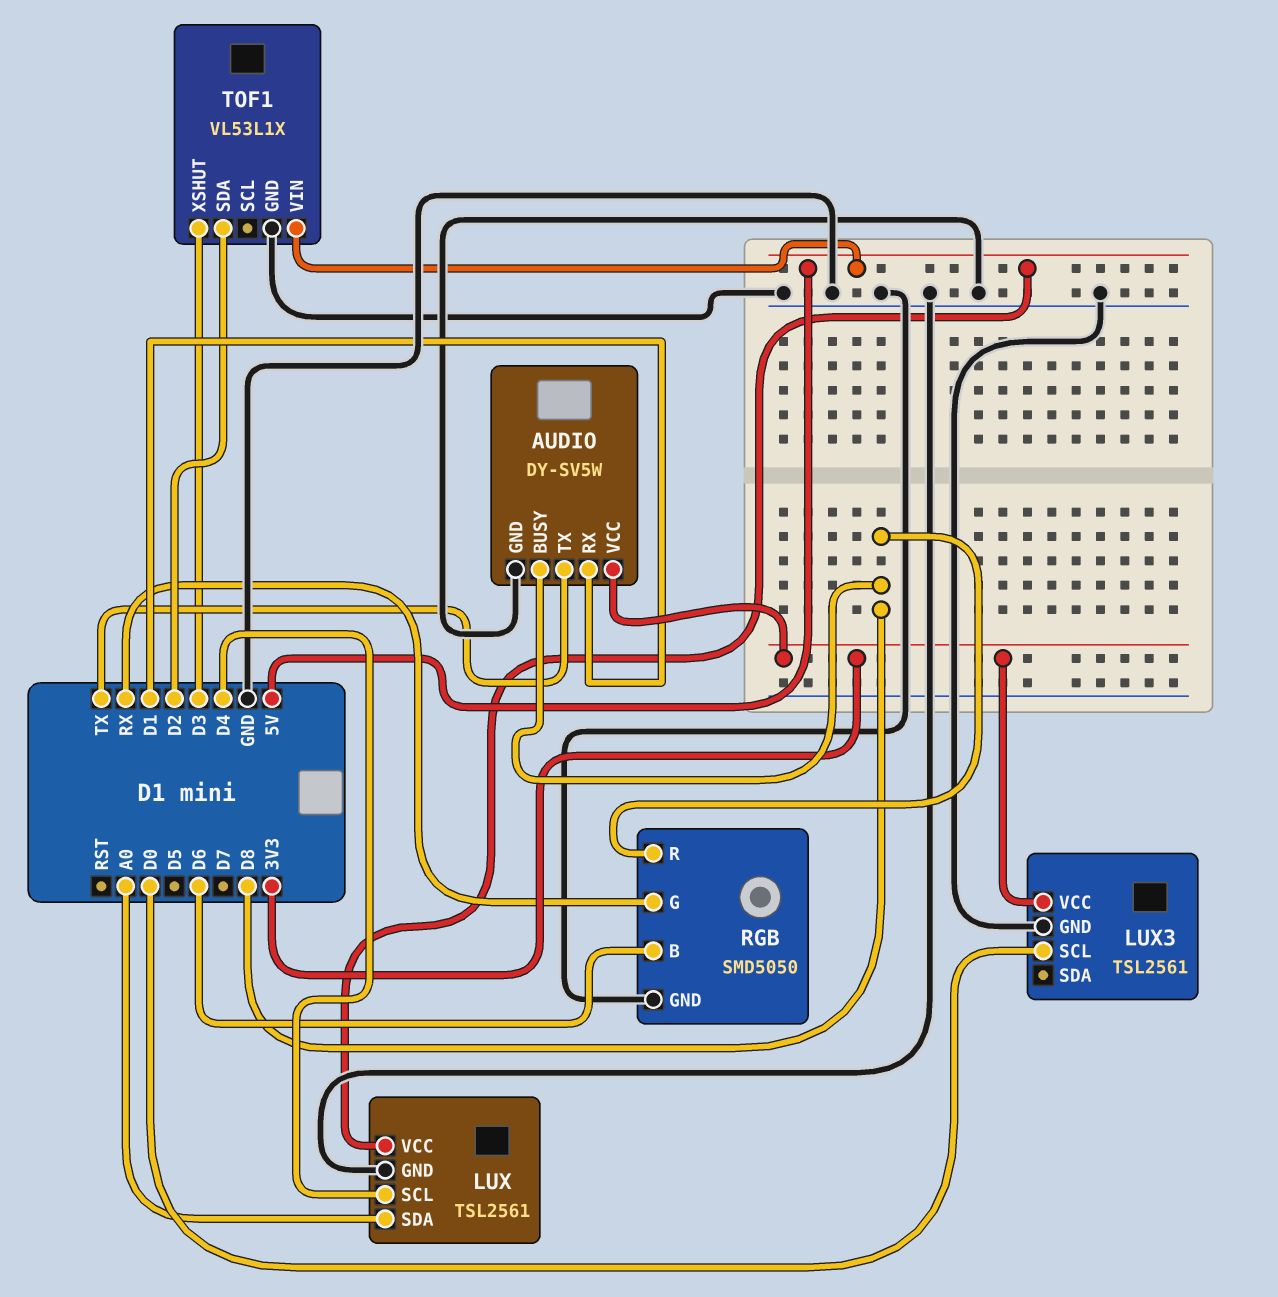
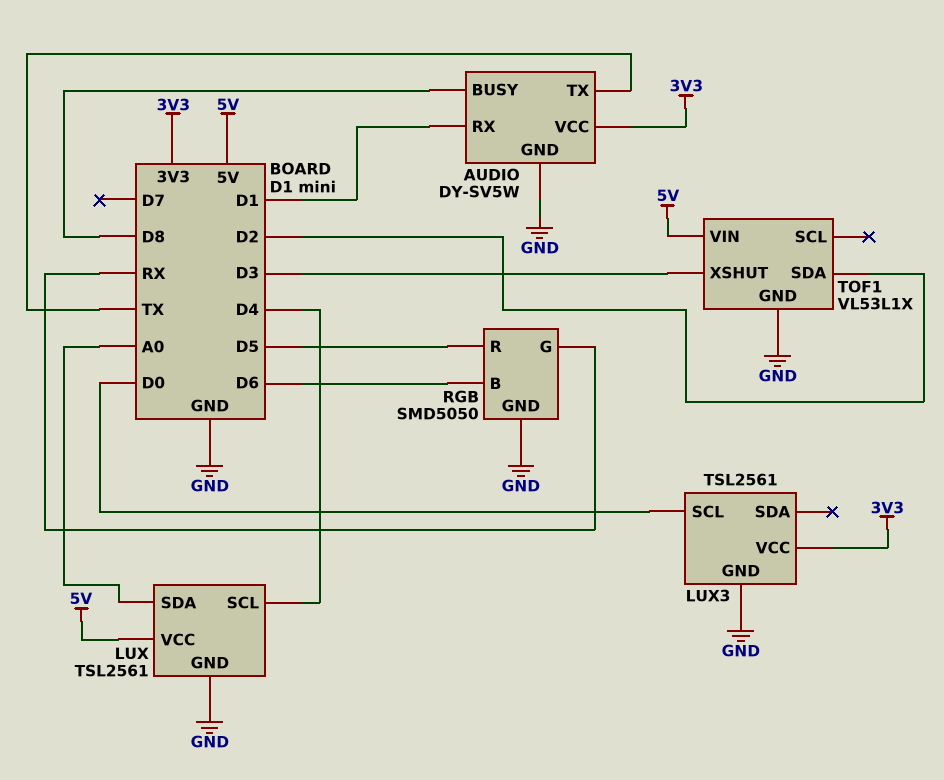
RGB pin R: D8 -> D5

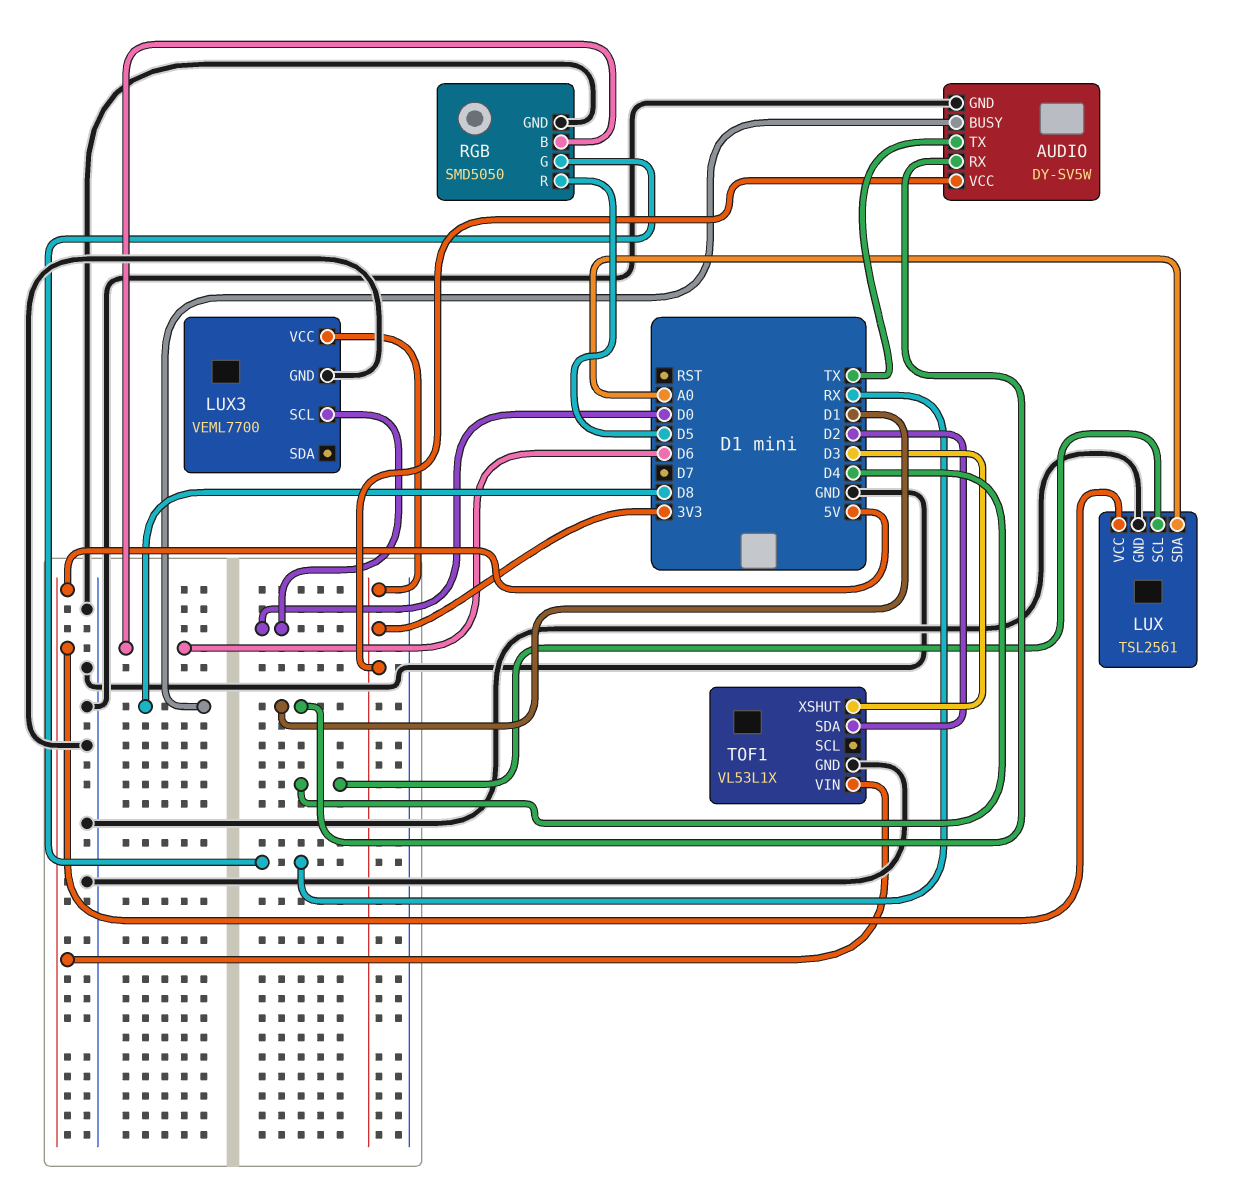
LUX3: TSL2561 -> VEML7700

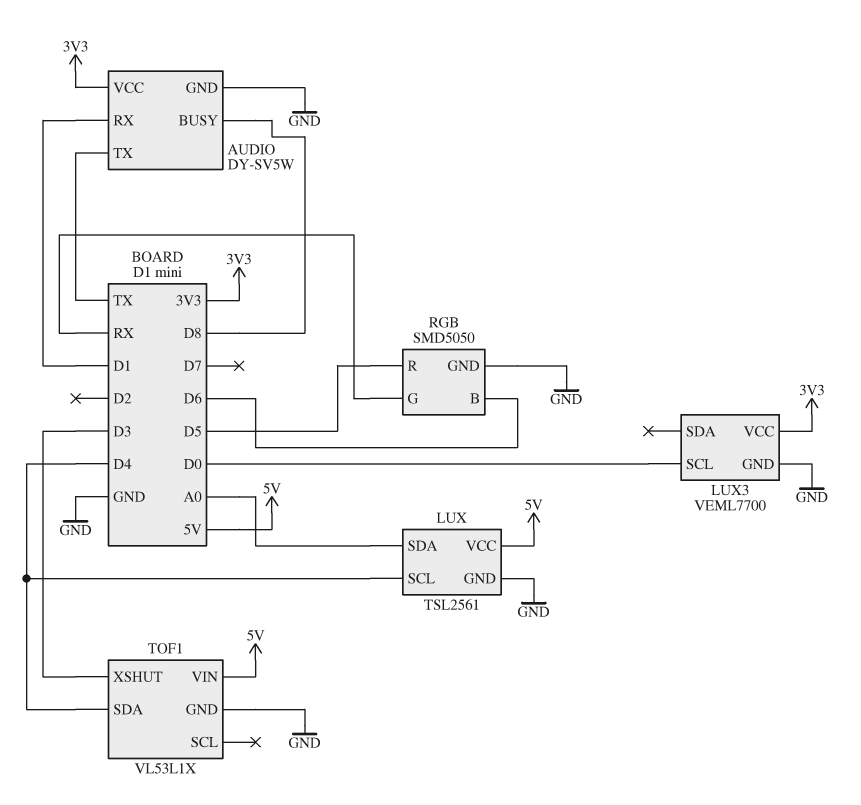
TOF1 pin SDA: D2 -> D4

